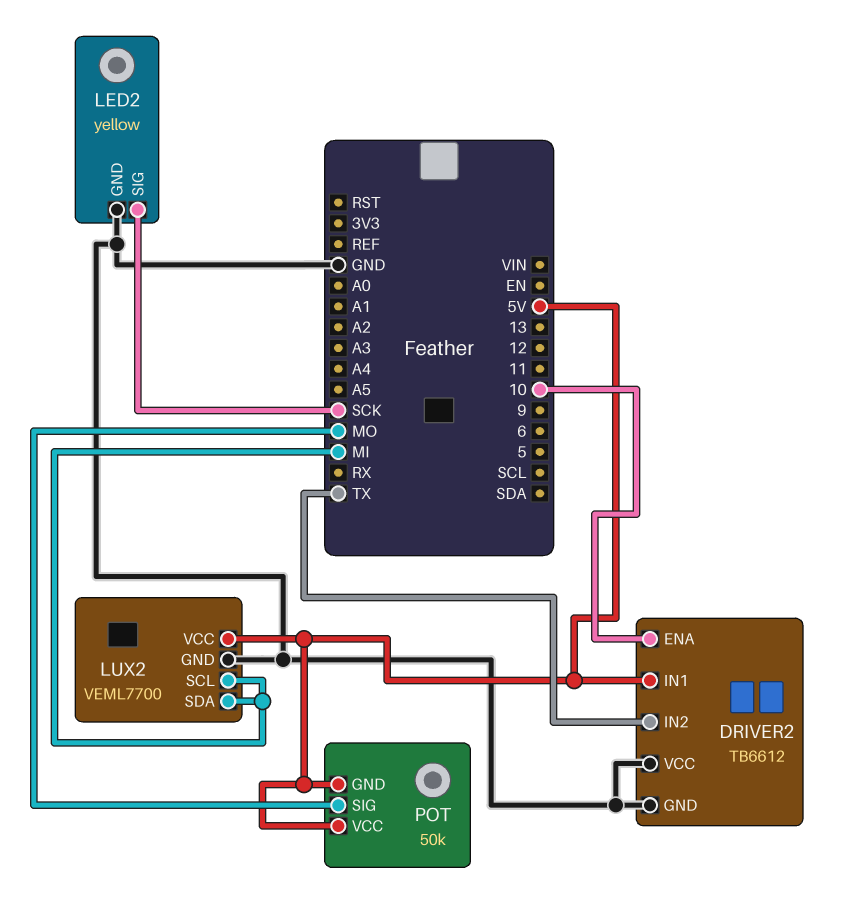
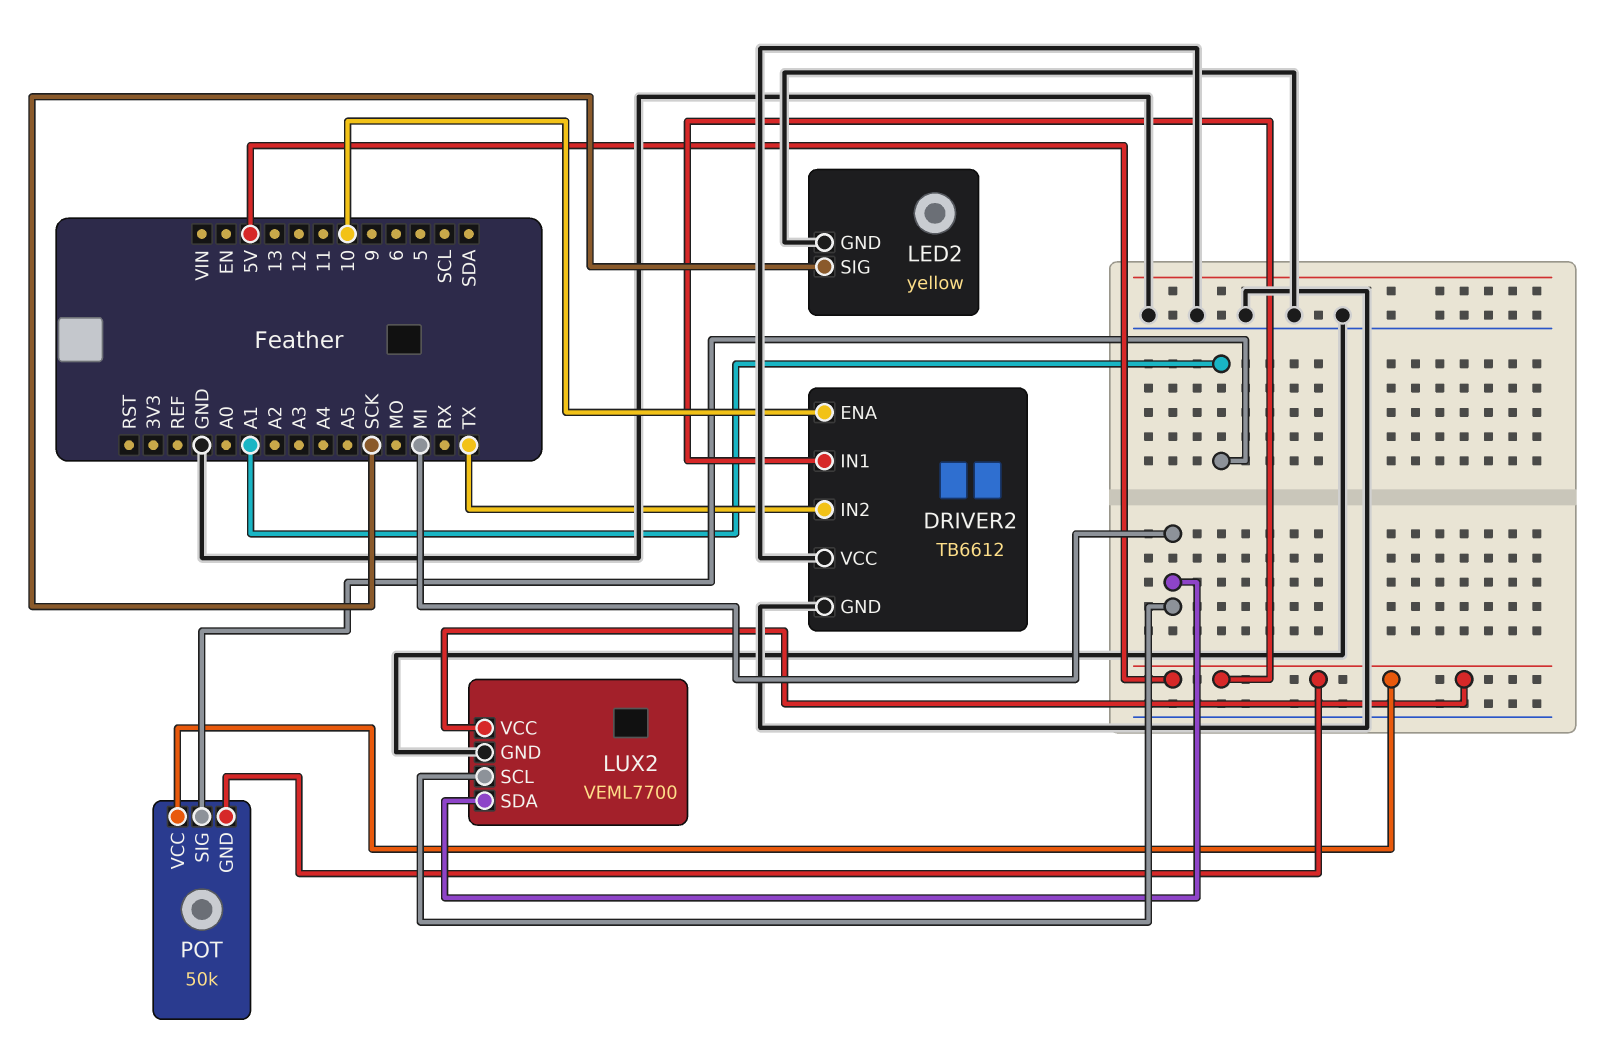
POT pin SIG: MO -> A1

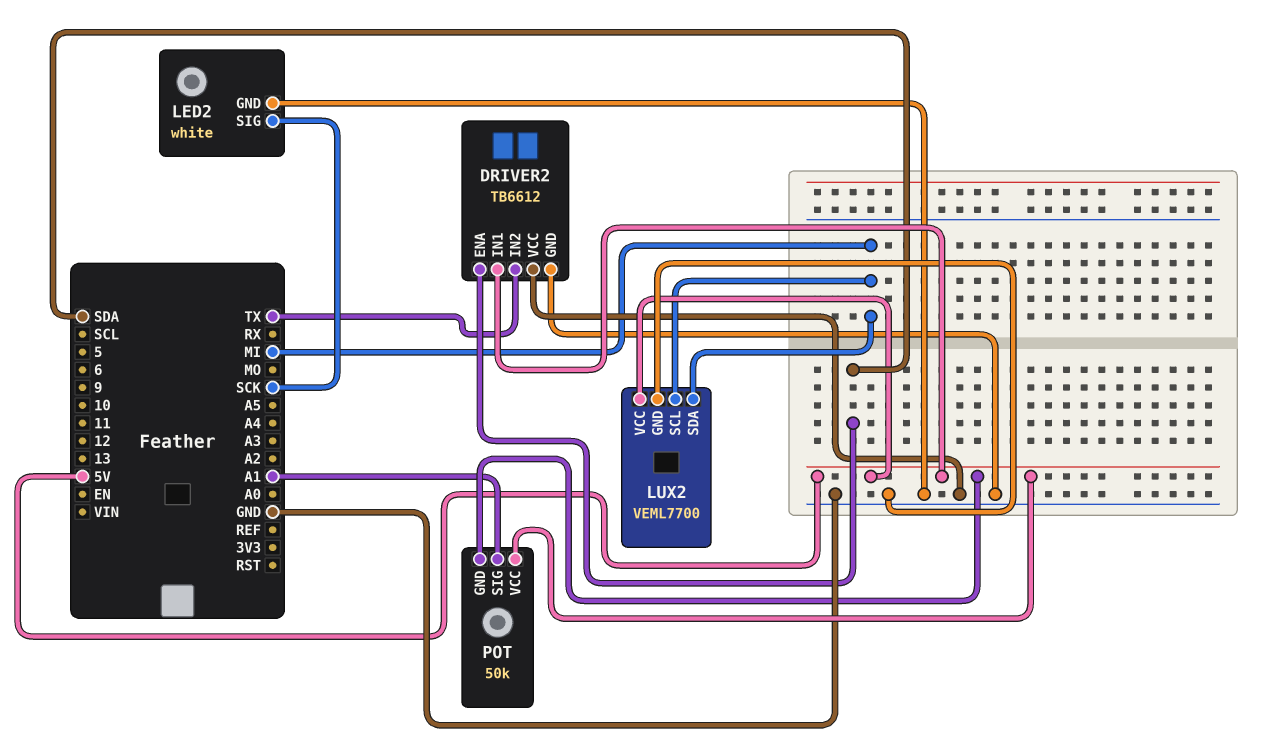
DRIVER2 pin ENA: 10 -> SDA
LED2: yellow -> white

